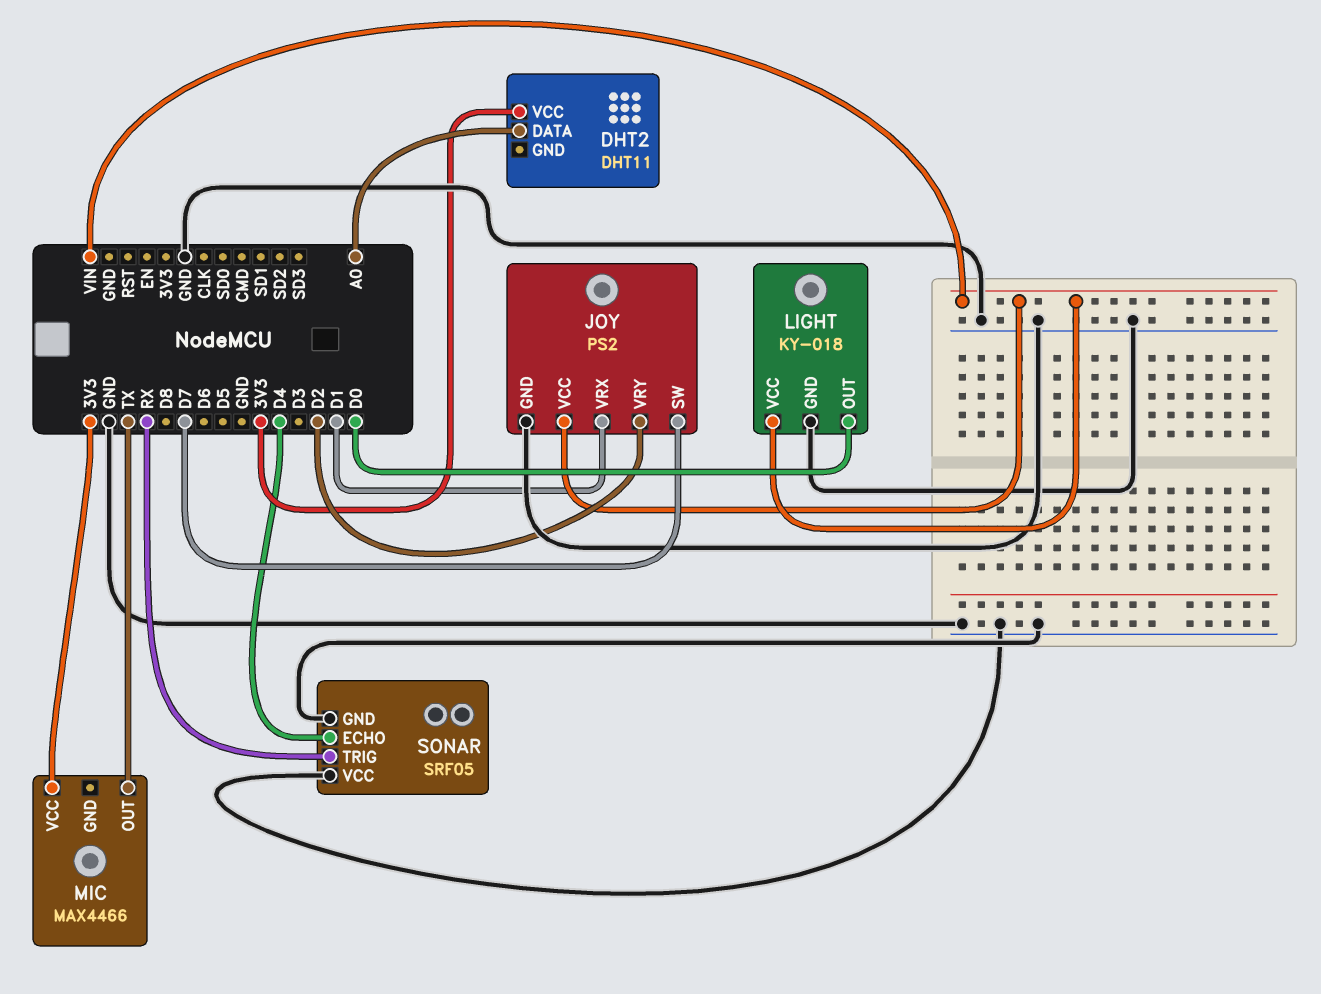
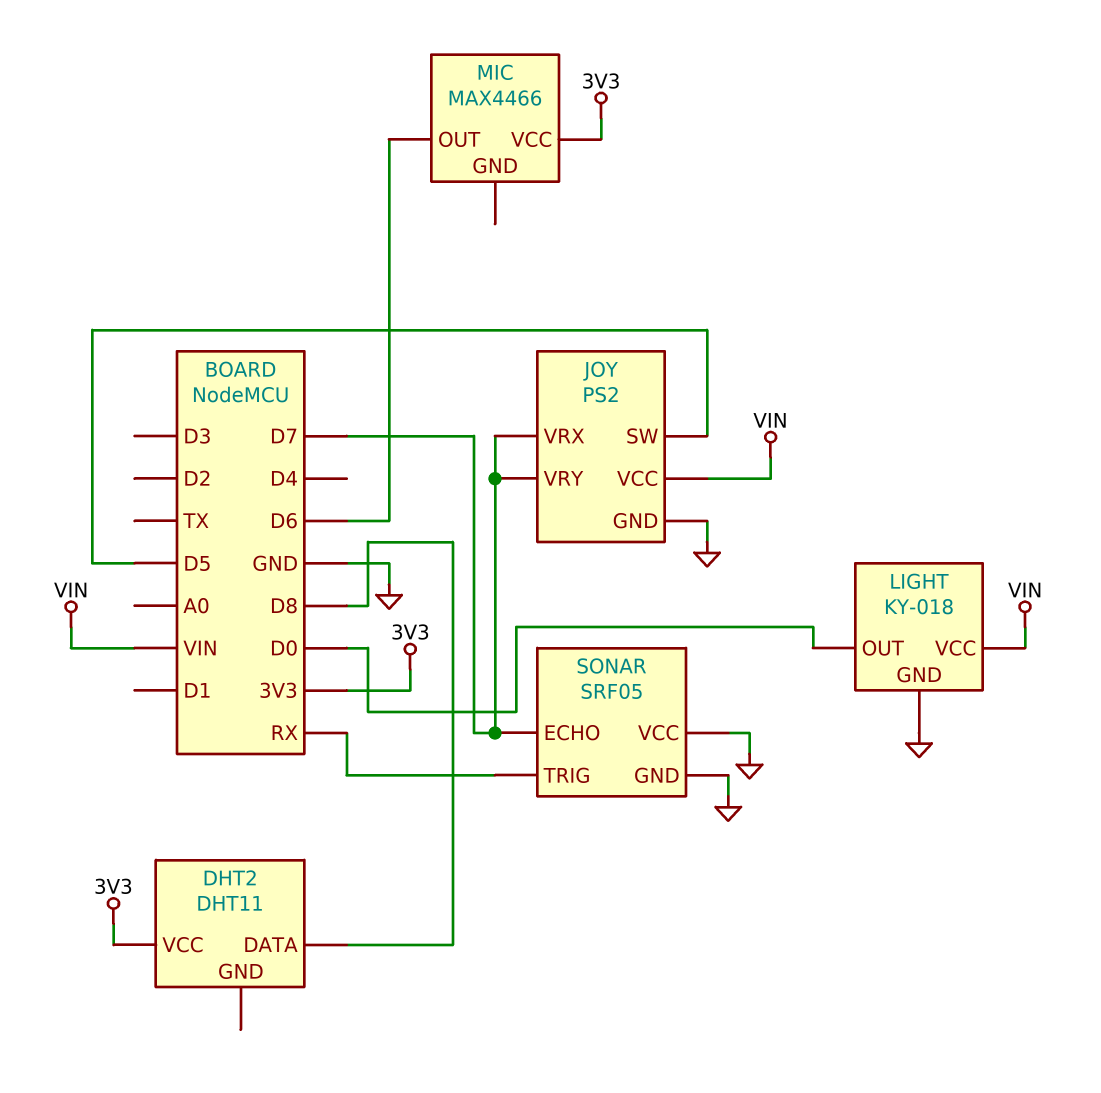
DHT2 pin DATA: A0 -> D8
JOY pin SW: D7 -> D5
JOY pin VRX: D1 -> D7
JOY pin VRY: D2 -> D7
MIC pin OUT: TX -> D6
SONAR pin ECHO: D4 -> D7

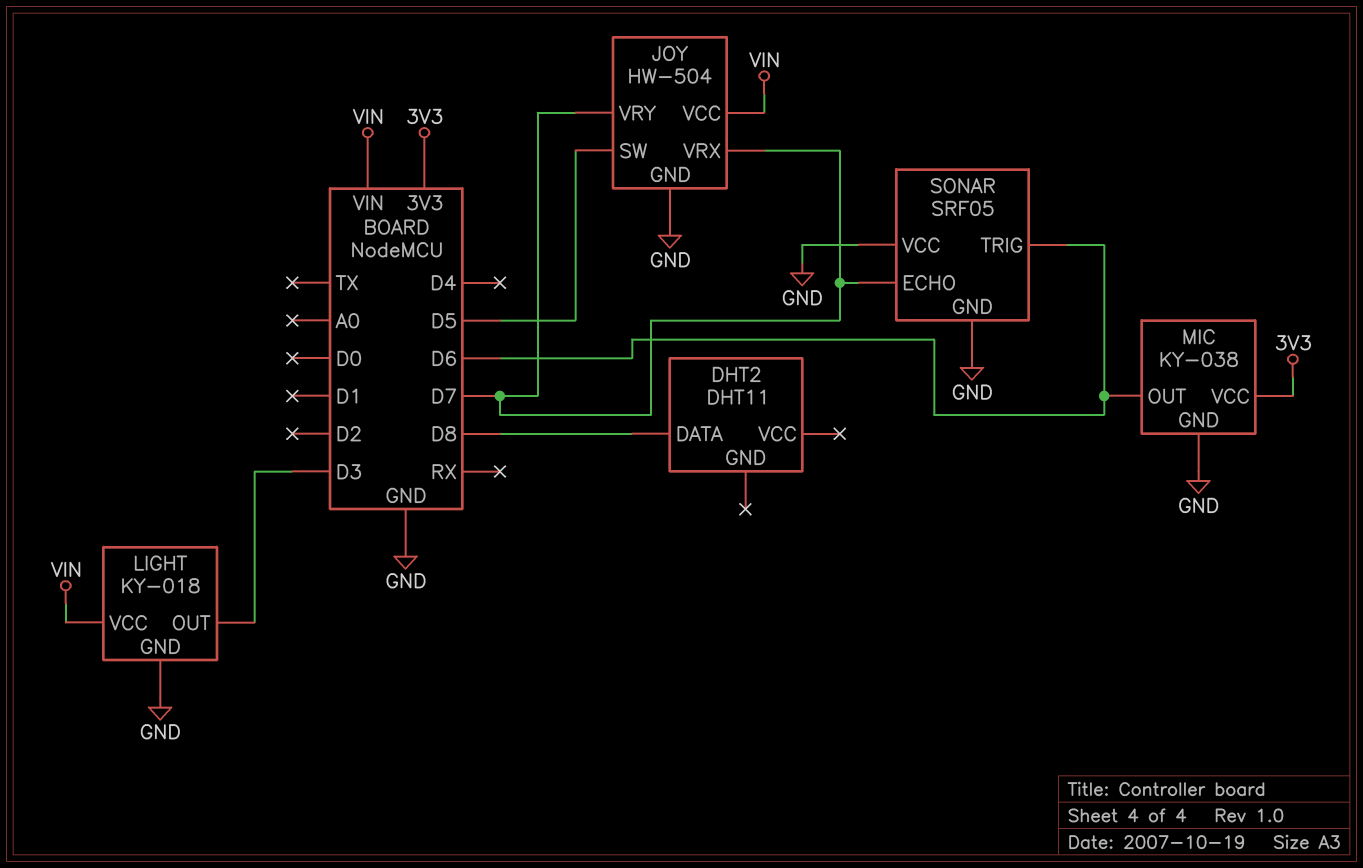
DHT2 pin VCC: 3V3 -> none
JOY: PS2 -> HW-504
LIGHT pin OUT: D0 -> D3
MIC: MAX4466 -> KY-038
MIC pin GND: none -> GND
SONAR pin TRIG: RX -> D6

